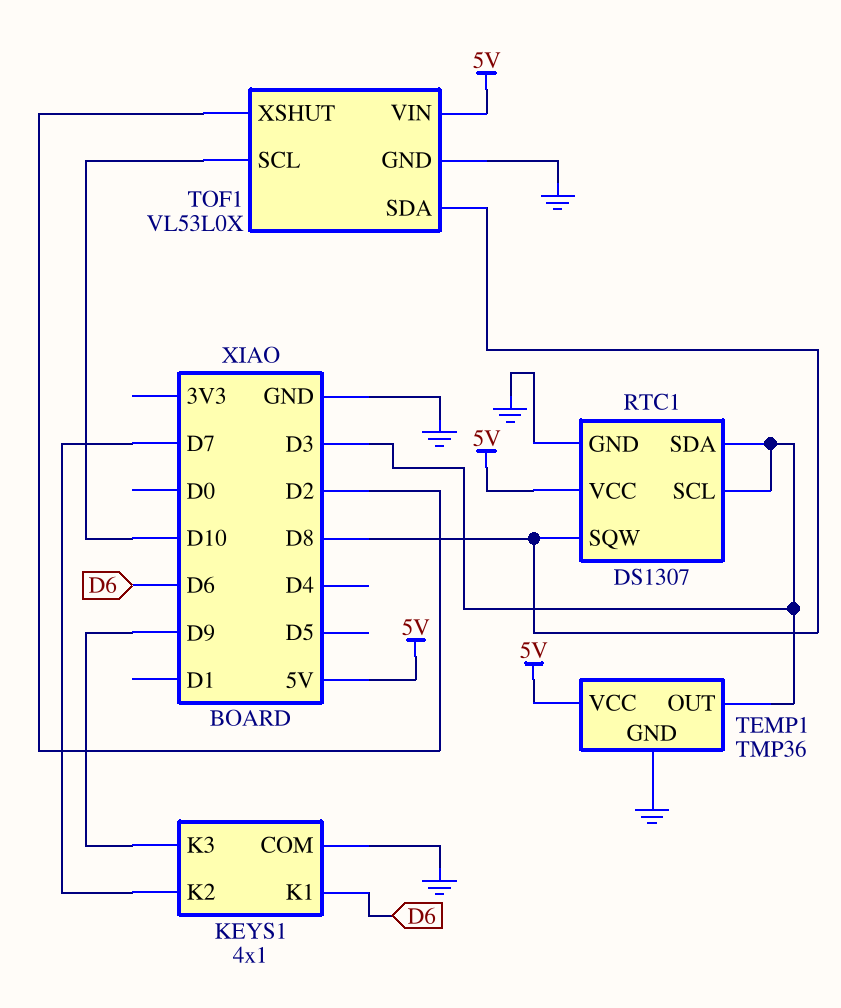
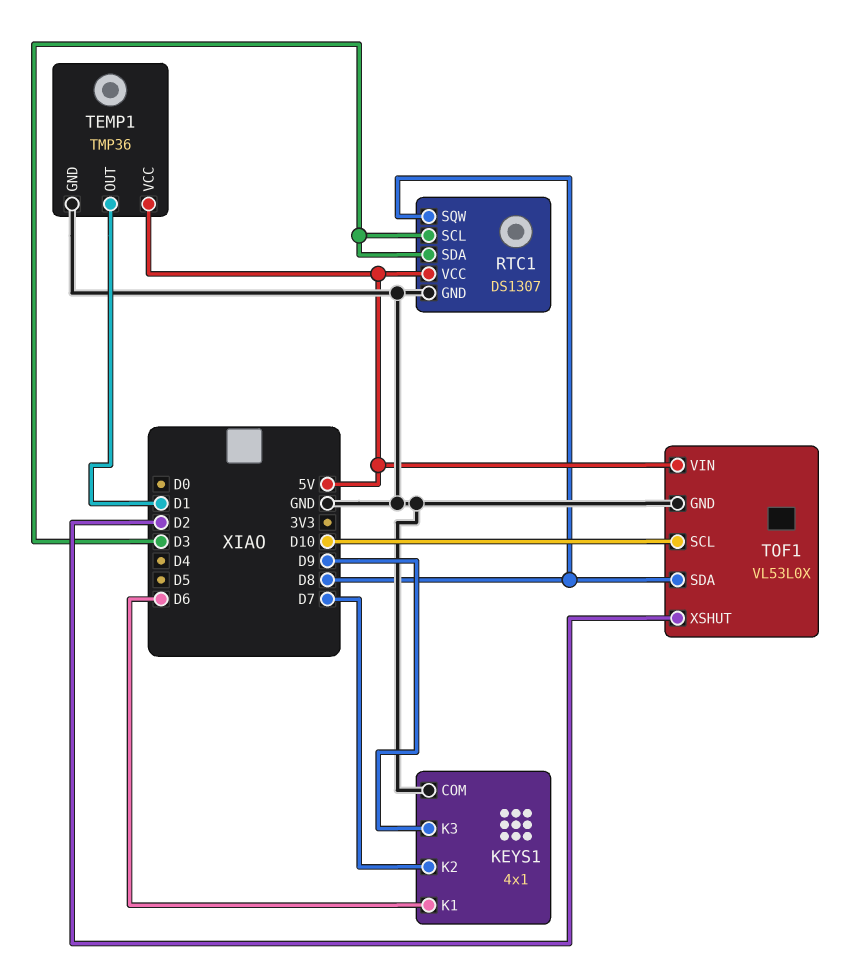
TEMP1 pin OUT: D3 -> D1

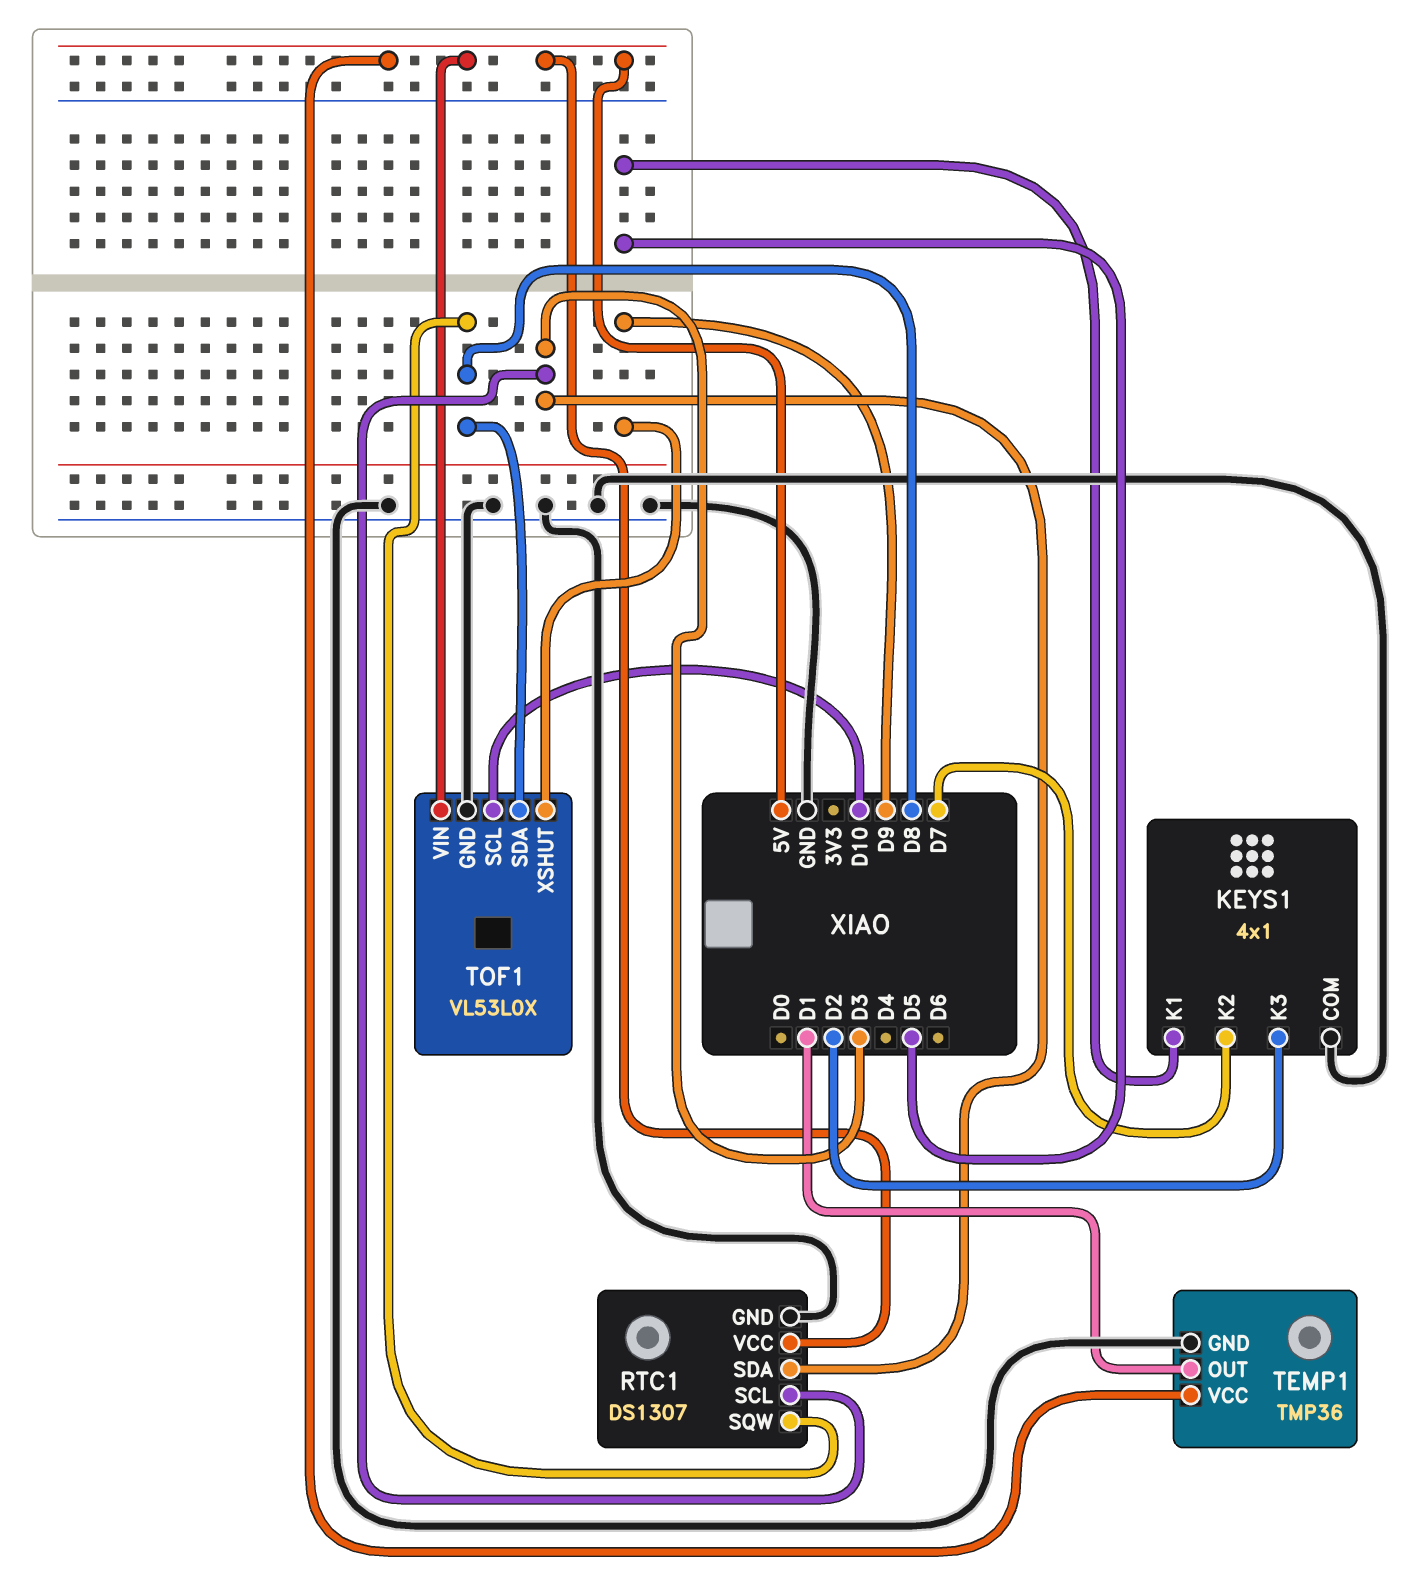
KEYS1 pin K1: D6 -> D5
KEYS1 pin K3: D9 -> D2
TOF1 pin XSHUT: D2 -> D9

